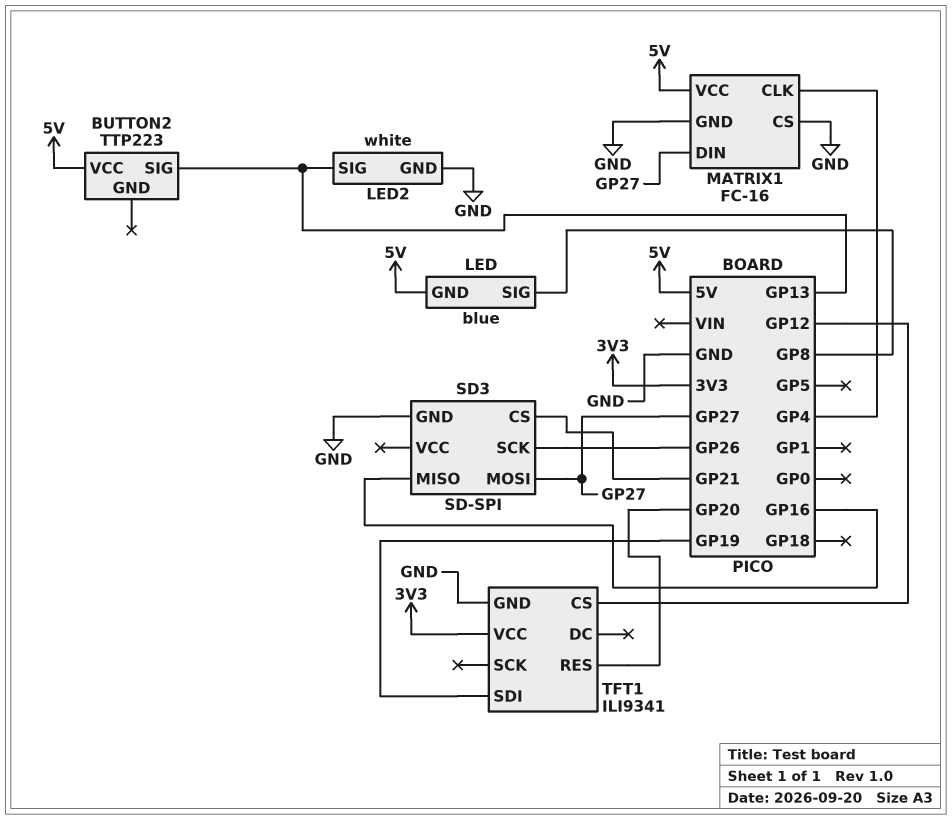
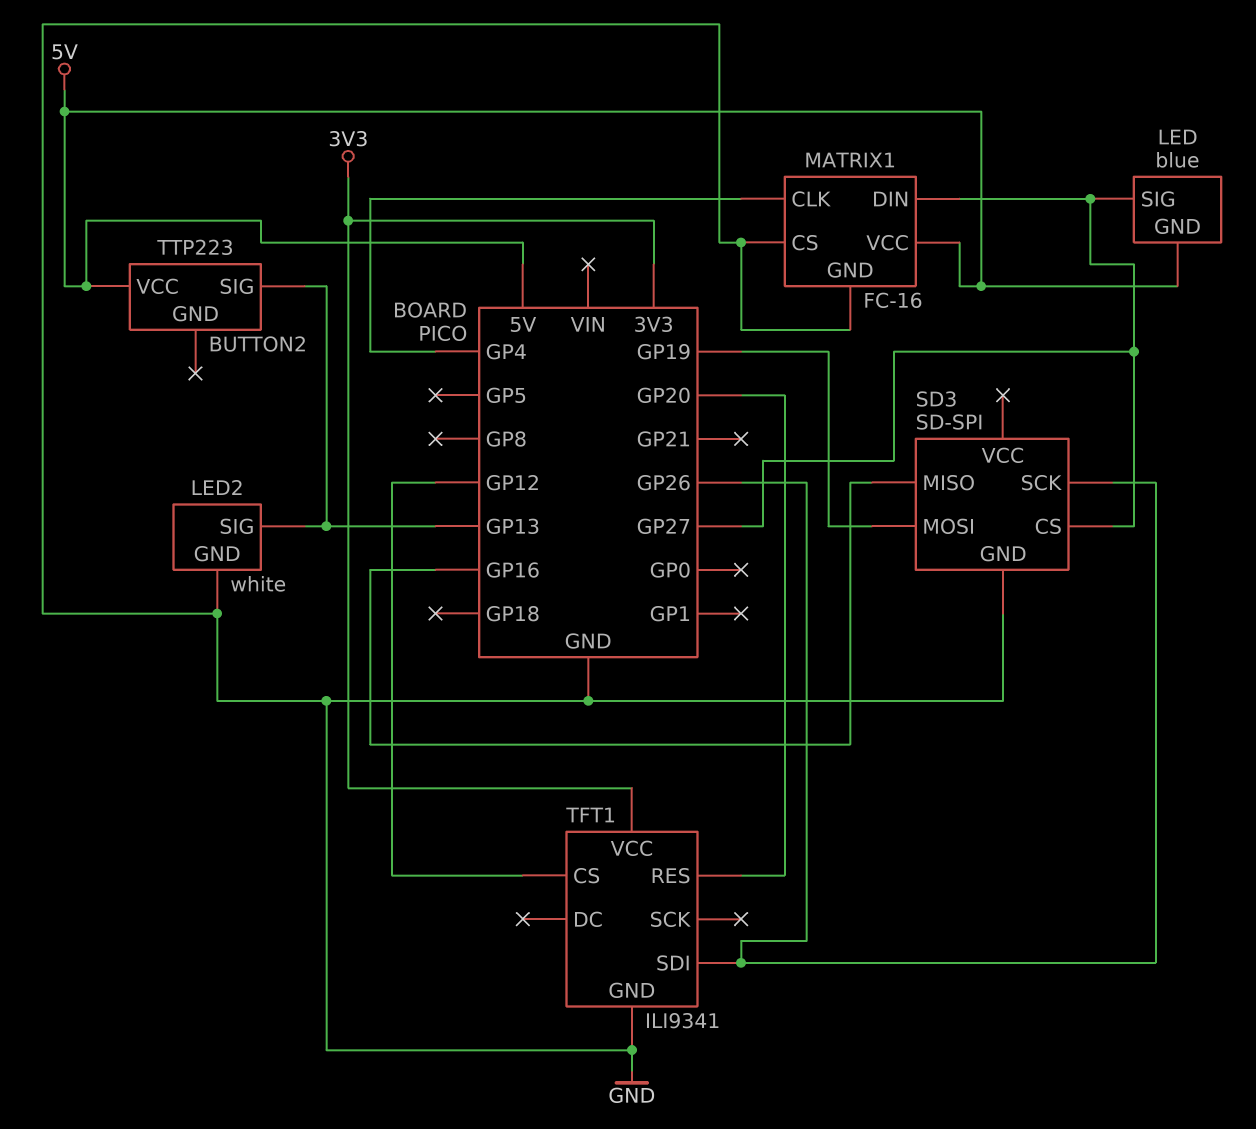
LED pin SIG: GP8 -> GP27
SD3 pin CS: GP21 -> GP27
SD3 pin MOSI: GP27 -> GP19
TFT1 pin SDI: GP19 -> GP26

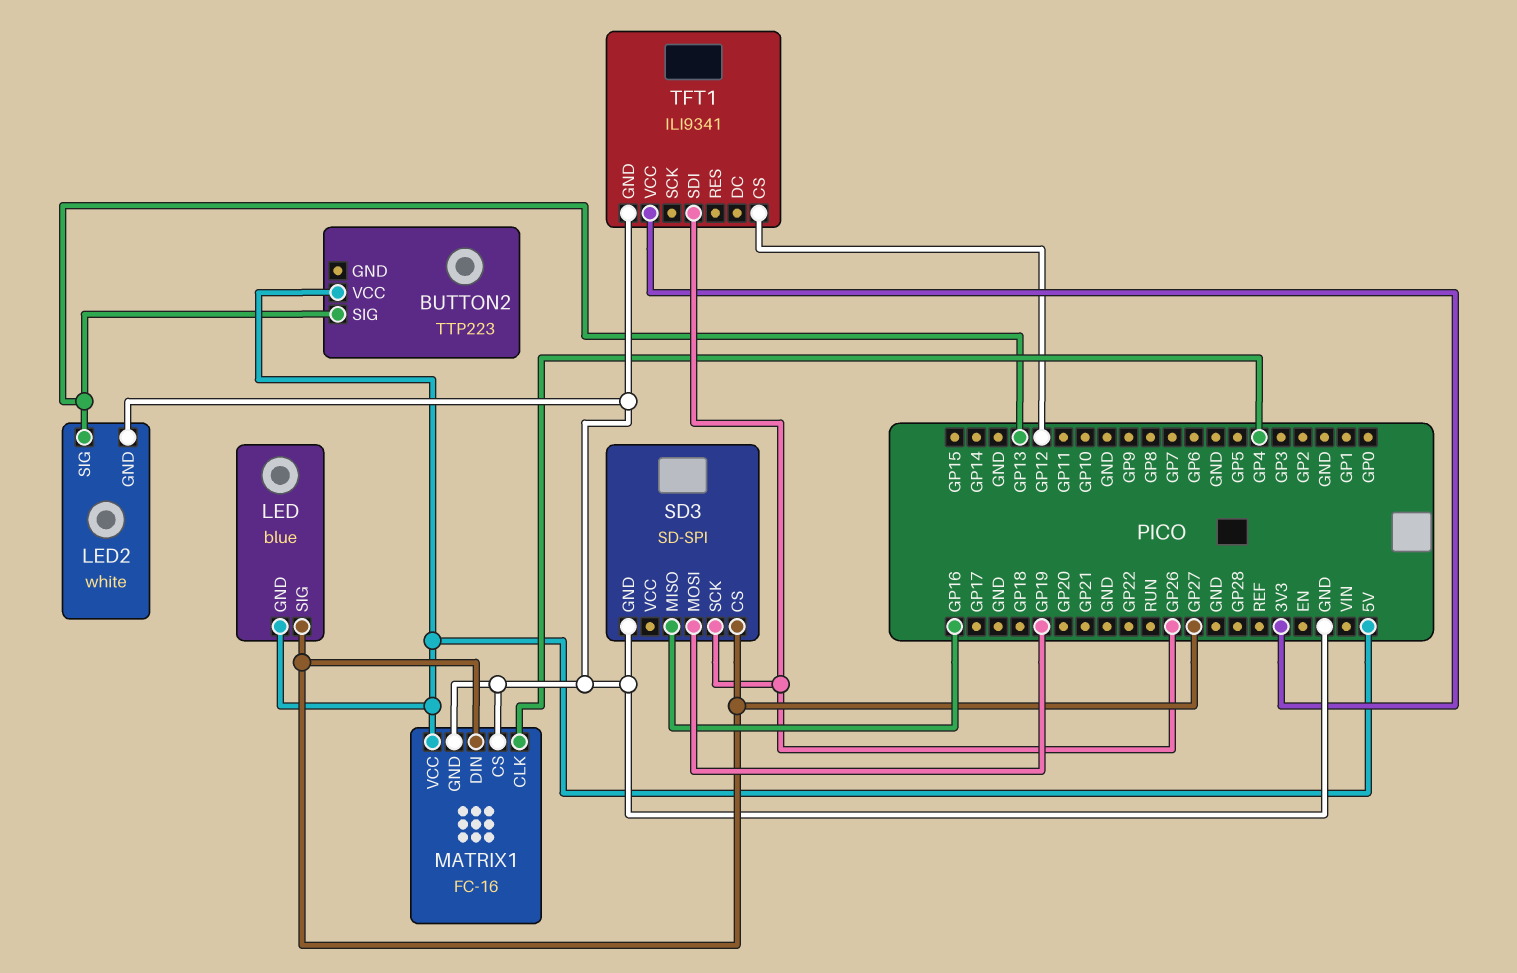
TFT1 pin RES: GP20 -> none

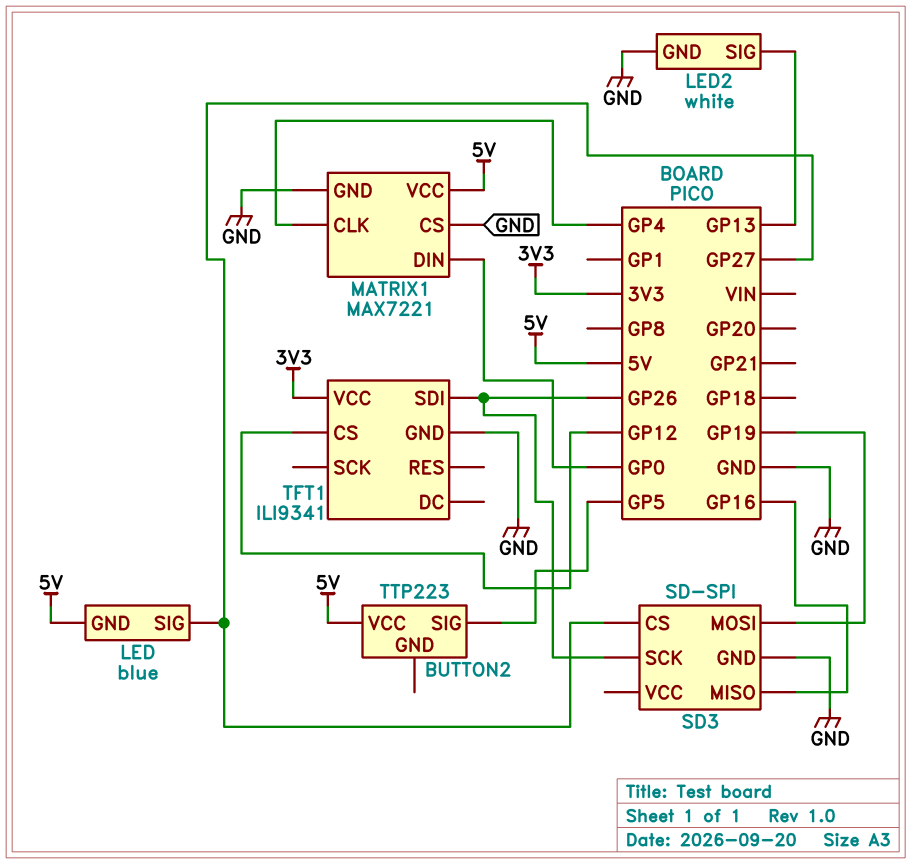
BUTTON2 pin SIG: GP13 -> GP5
MATRIX1: FC-16 -> MAX7221
MATRIX1 pin DIN: GP27 -> GP0

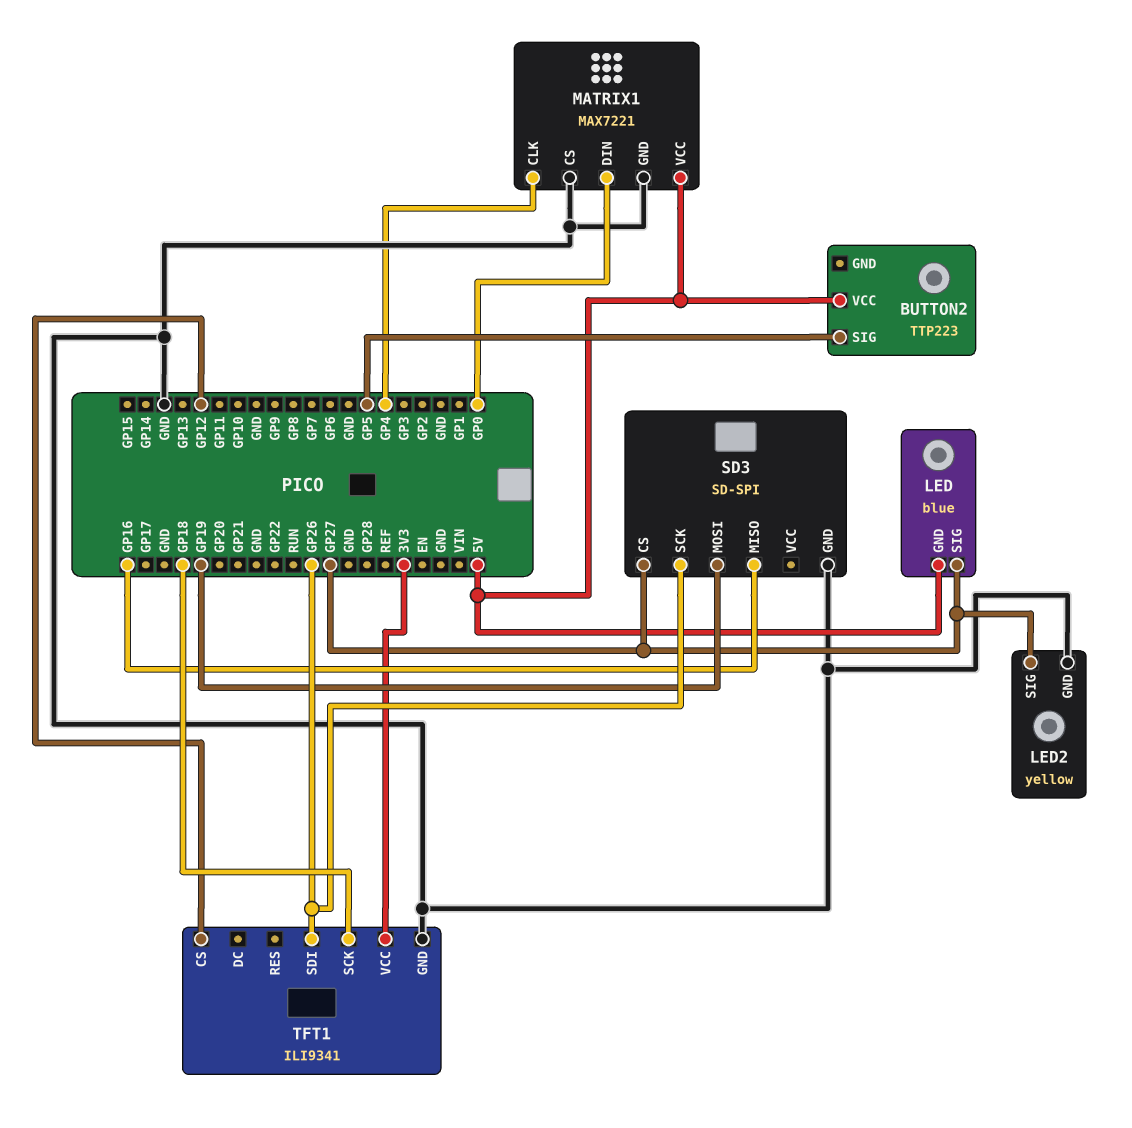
LED2: white -> yellow
LED2 pin SIG: GP13 -> GP27
TFT1 pin SCK: none -> GP18

